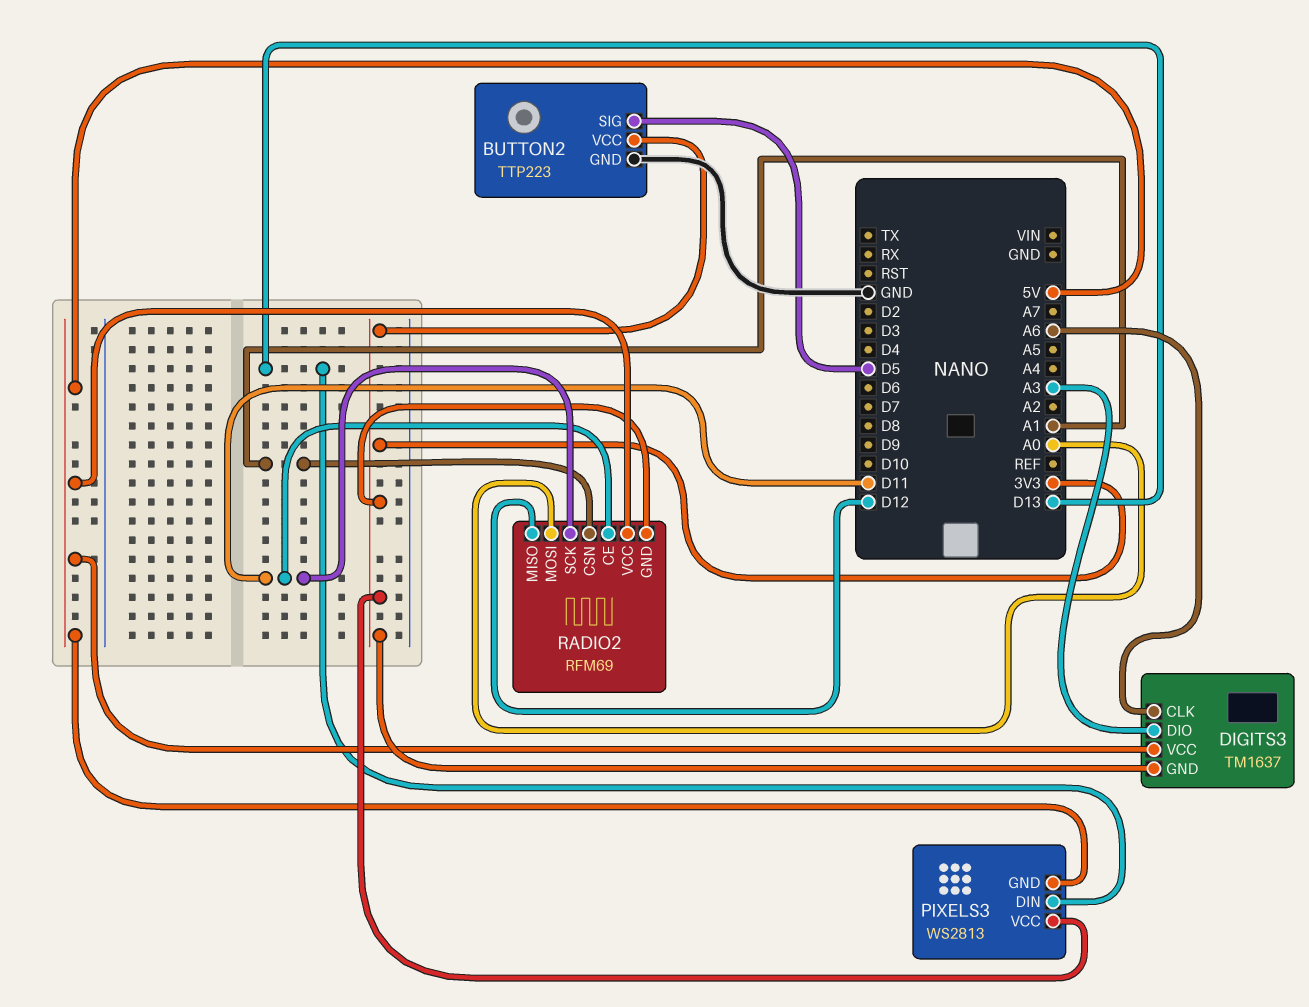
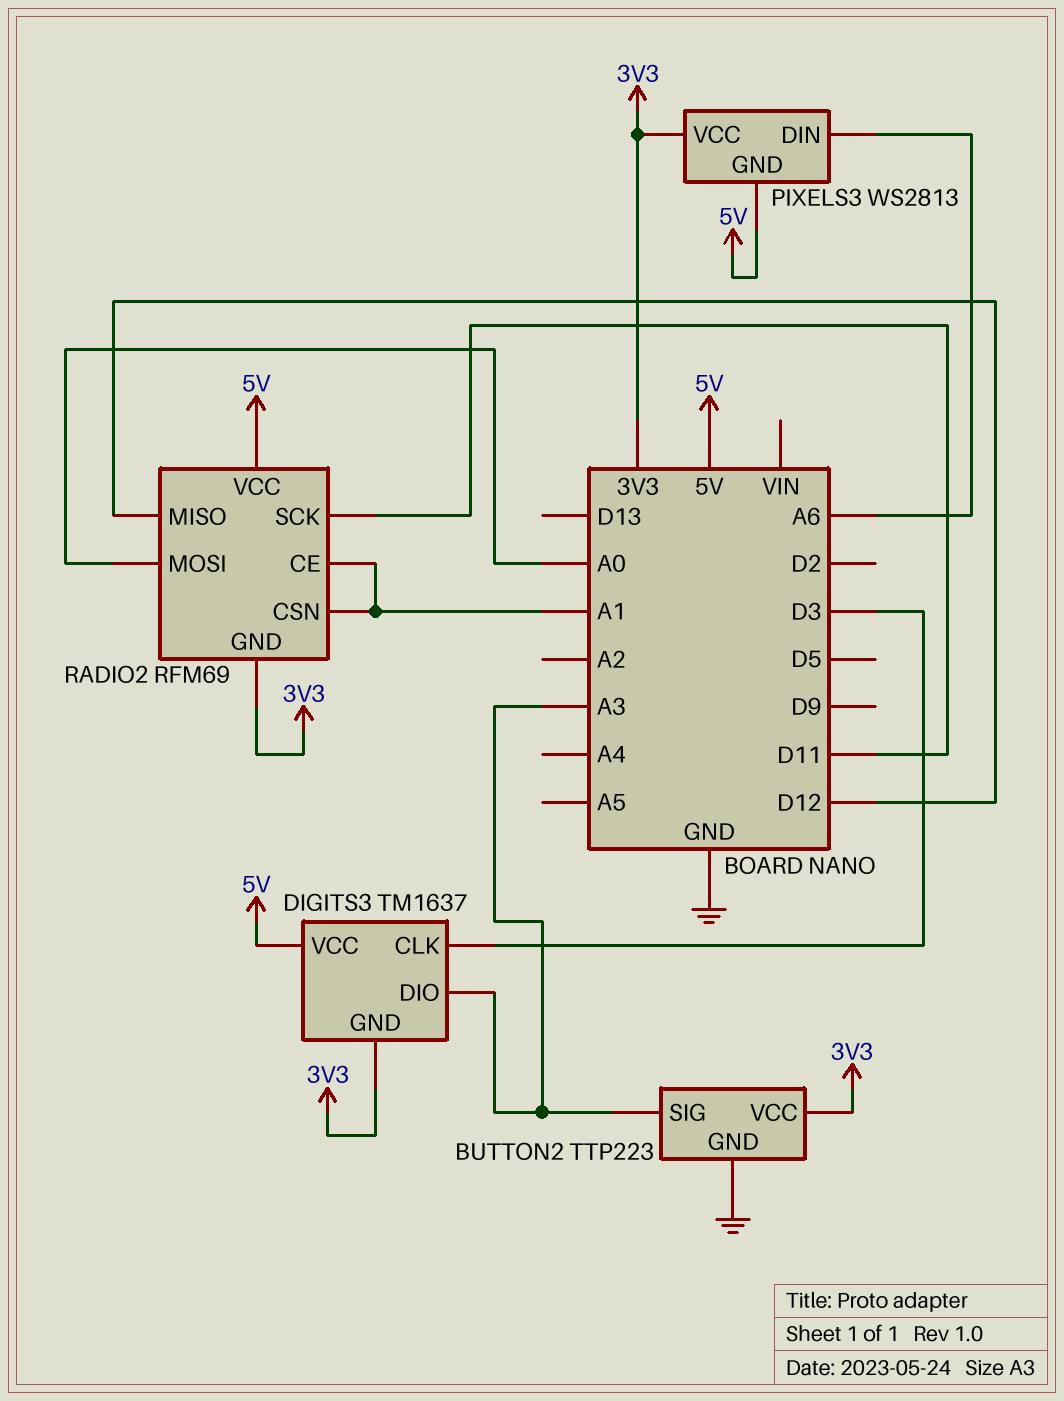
BUTTON2 pin SIG: D5 -> A3
DIGITS3 pin CLK: A6 -> D3
PIXELS3 pin DIN: D13 -> A6
RADIO2 pin CE: D11 -> A1

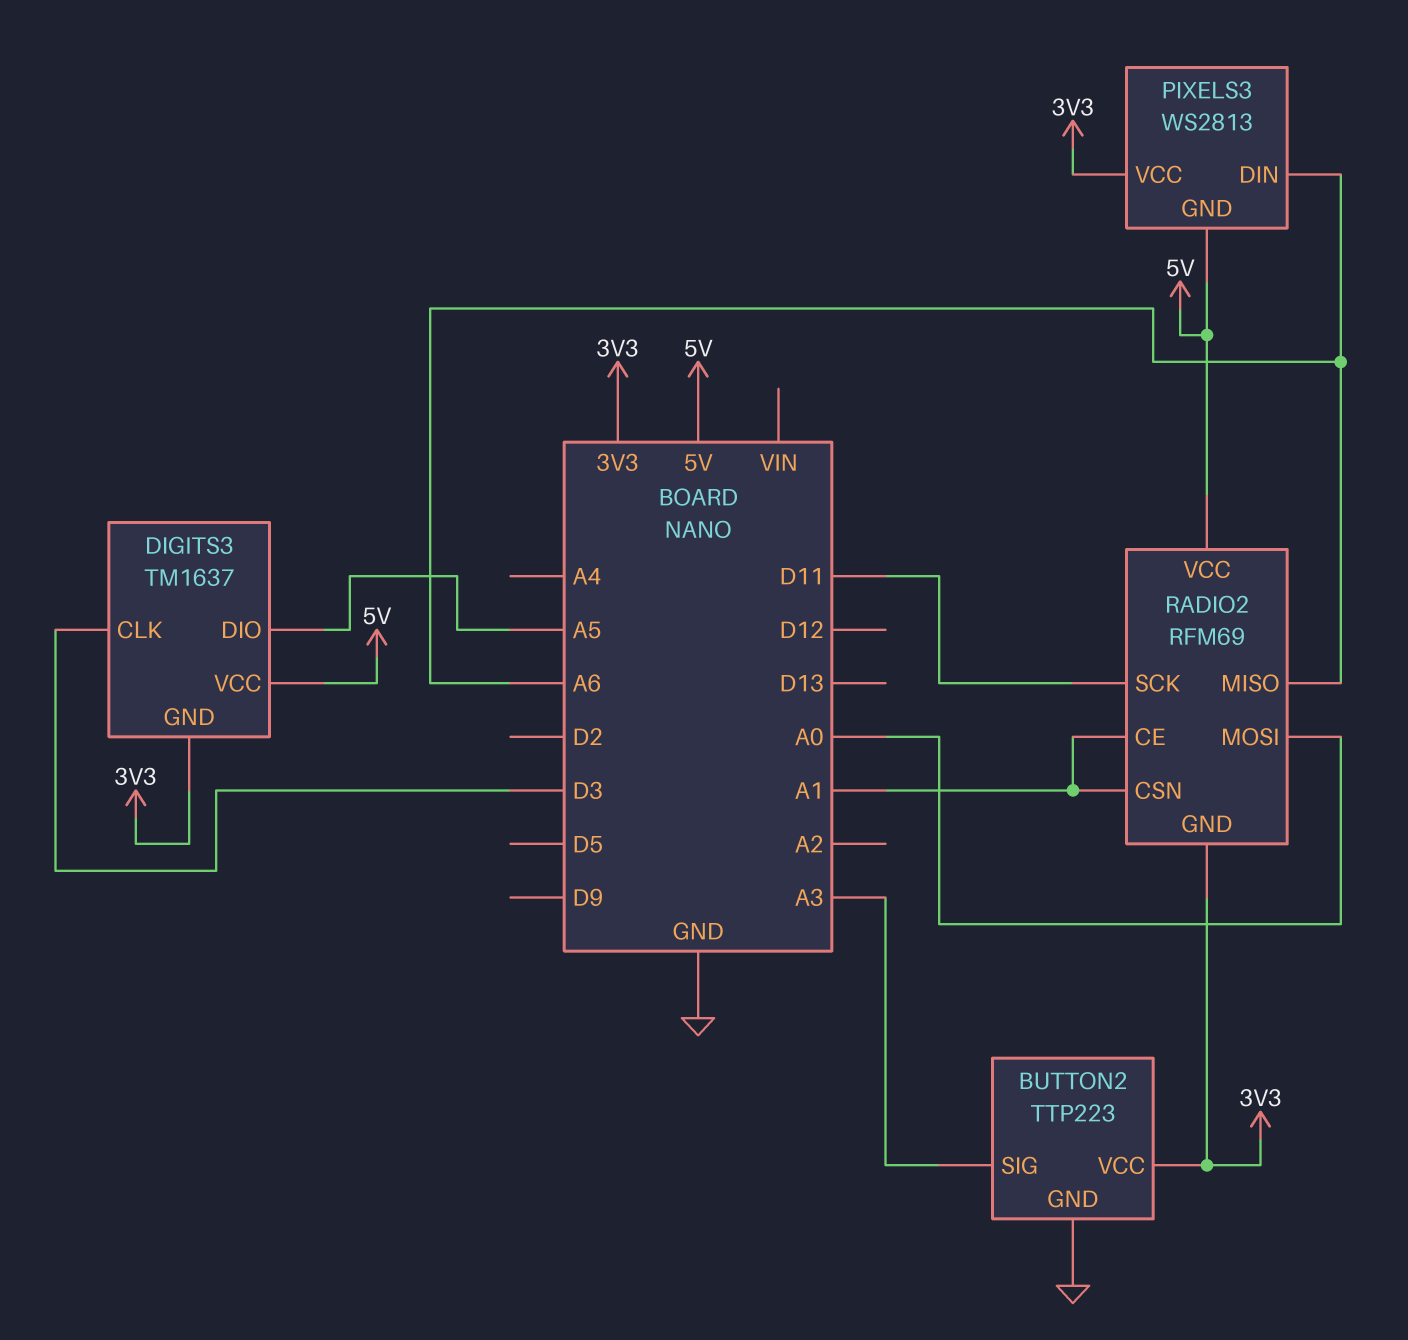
DIGITS3 pin DIO: A3 -> A5
RADIO2 pin MISO: D12 -> A6

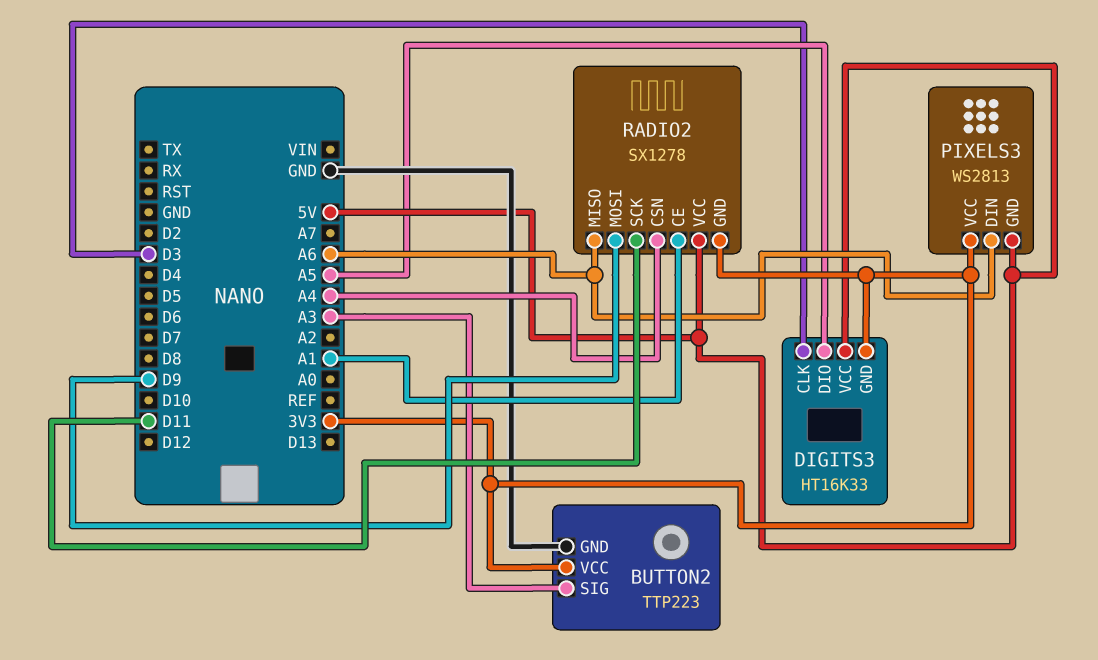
DIGITS3: TM1637 -> HT16K33
RADIO2: RFM69 -> SX1278
RADIO2 pin CSN: A1 -> A4
RADIO2 pin MOSI: A0 -> D9

